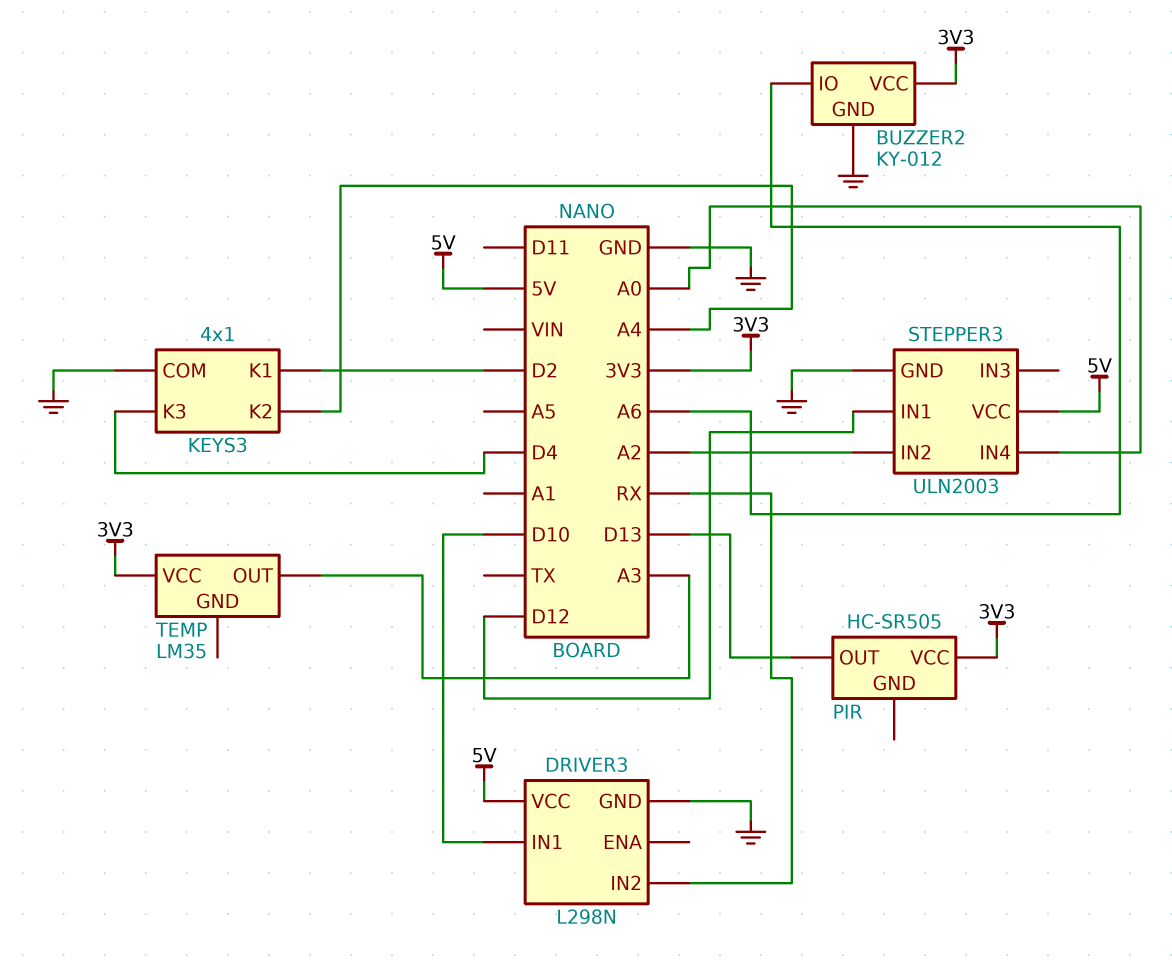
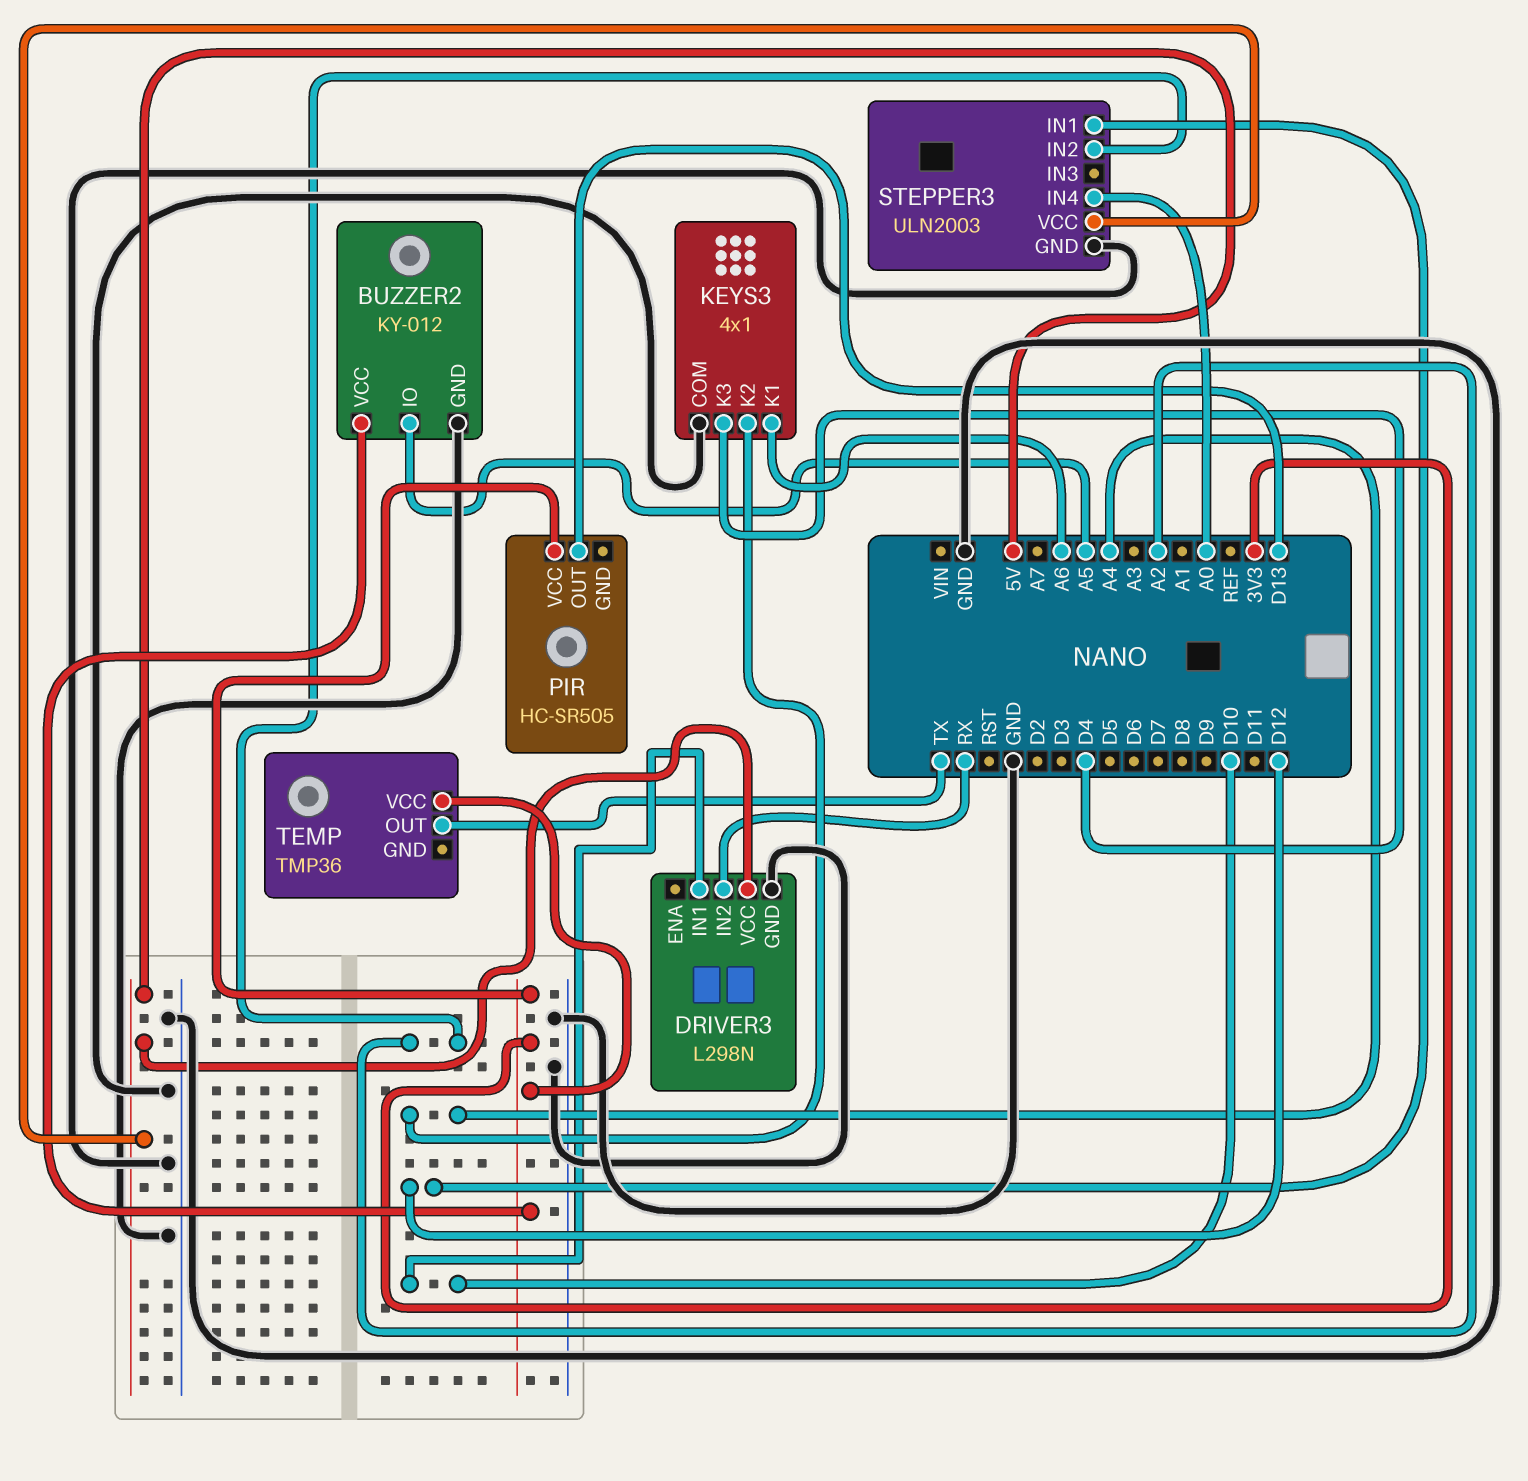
BUZZER2 pin IO: A6 -> A5
KEYS3 pin K1: D2 -> A6
TEMP: LM35 -> TMP36
TEMP pin OUT: A3 -> TX

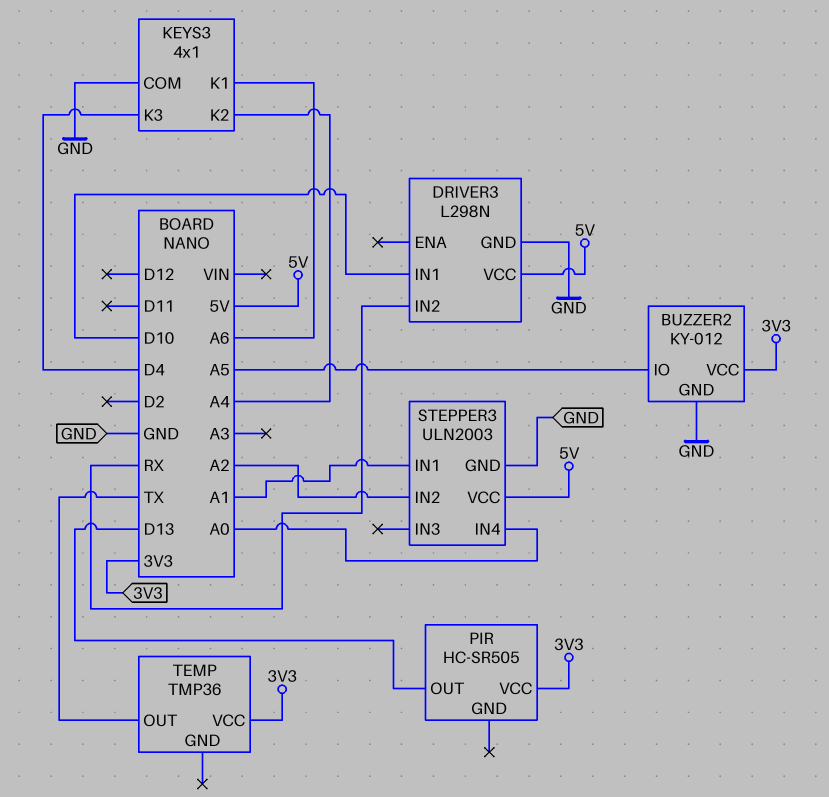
STEPPER3 pin IN1: D12 -> A1

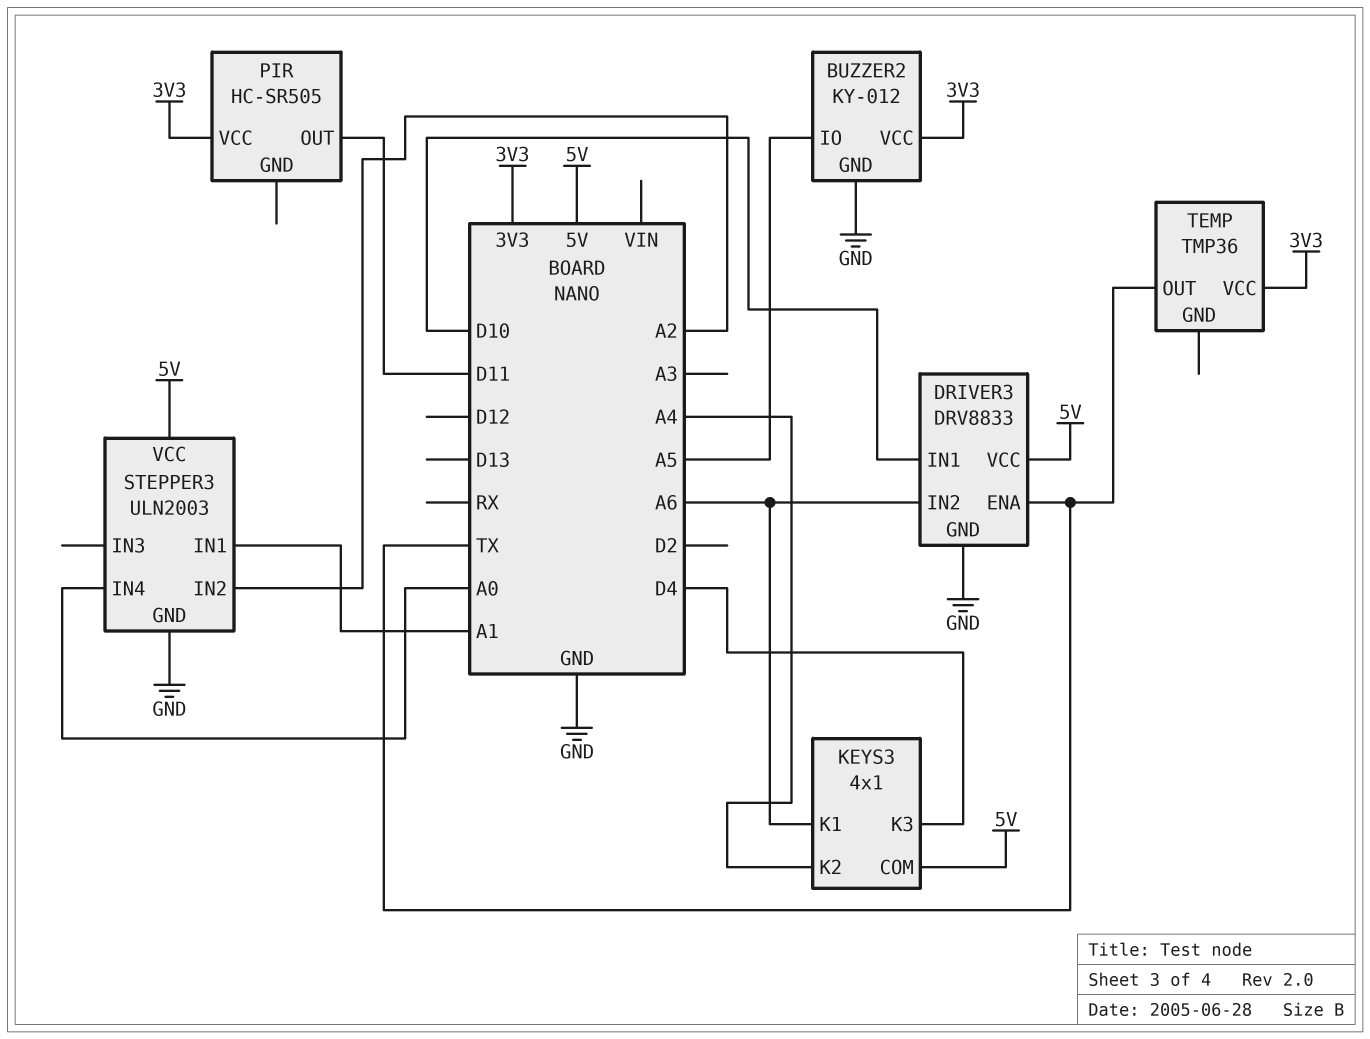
DRIVER3: L298N -> DRV8833
DRIVER3 pin ENA: none -> TX
DRIVER3 pin IN2: RX -> A6
KEYS3 pin COM: GND -> 5V
PIR pin OUT: D13 -> D11

